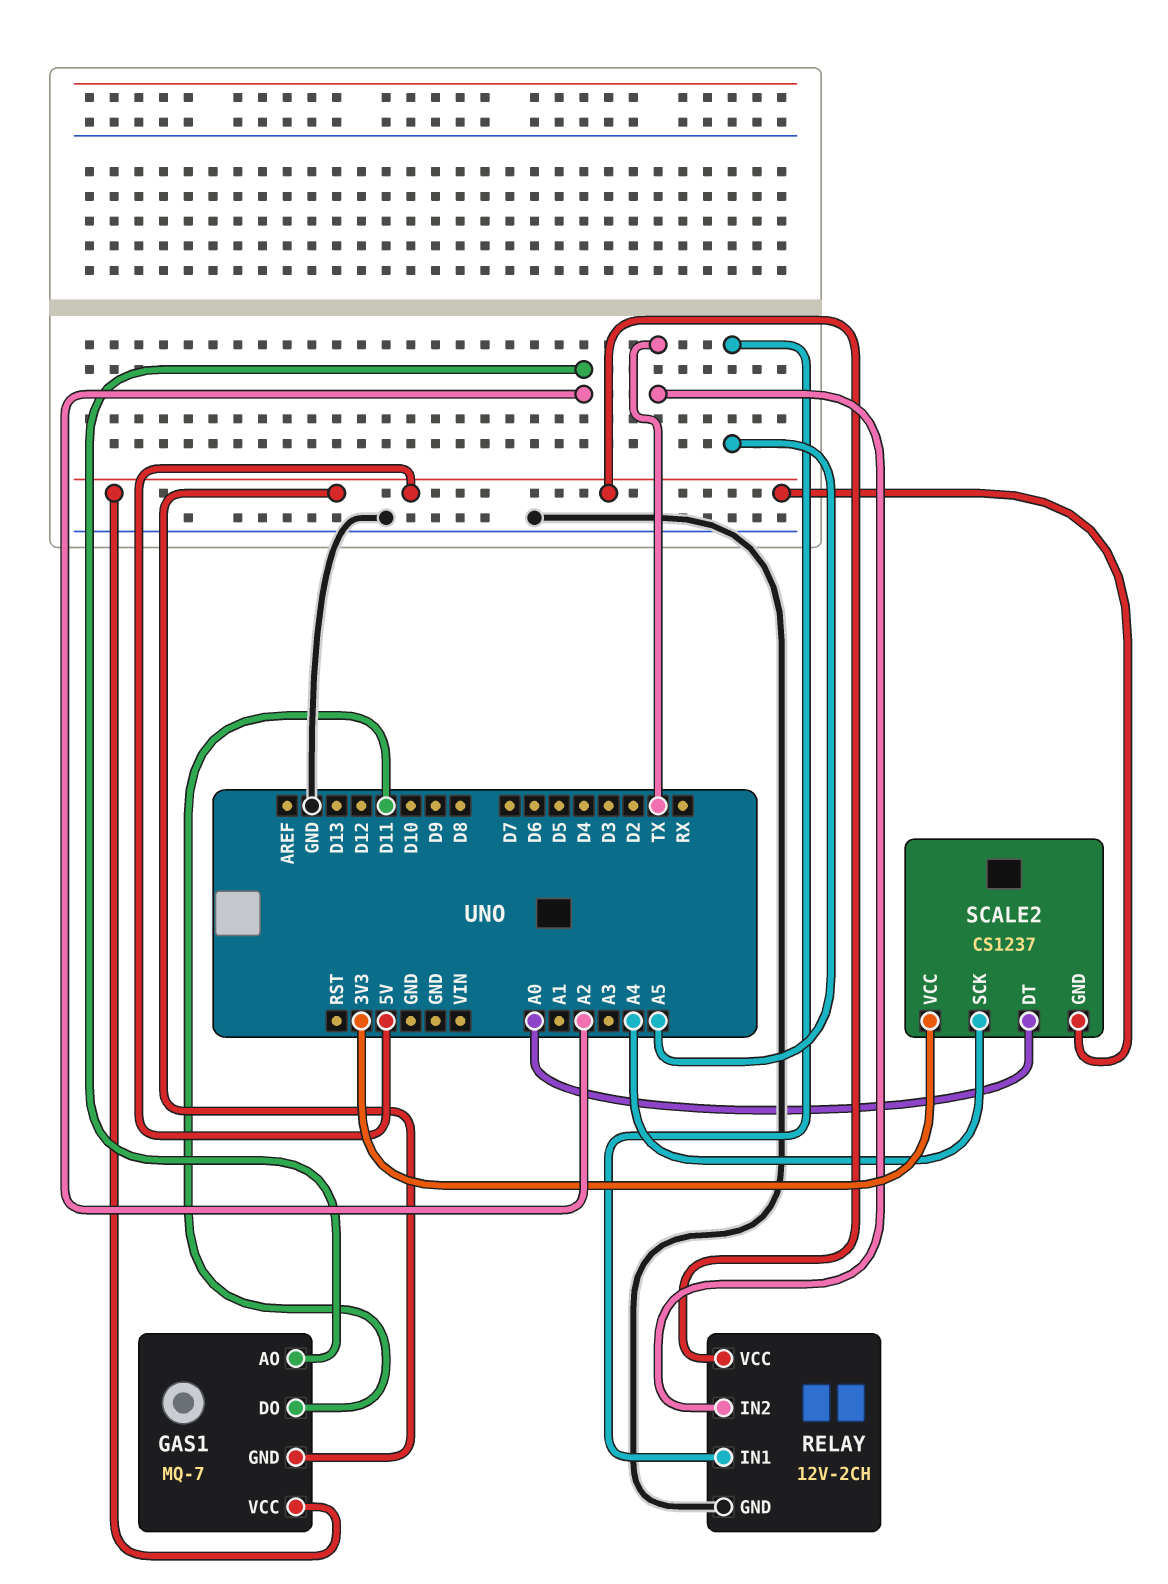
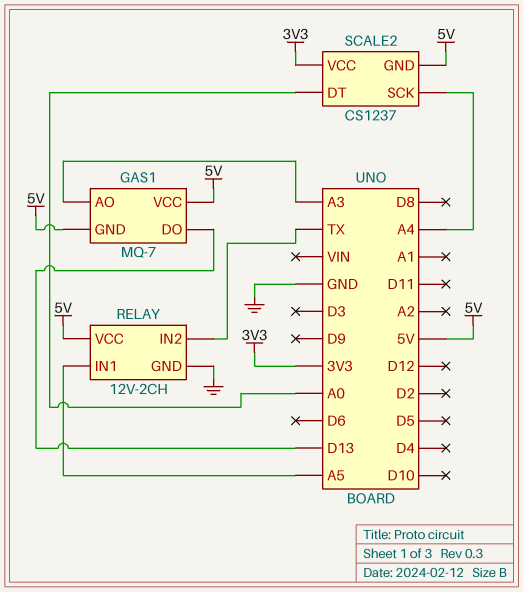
GAS1 pin AO: A2 -> A3
GAS1 pin DO: D11 -> D13

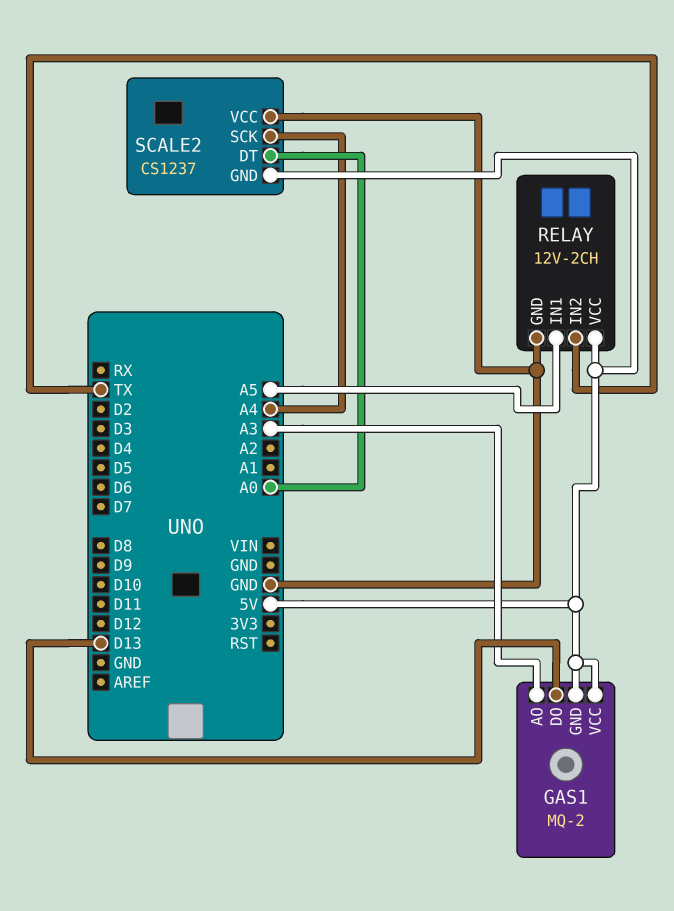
GAS1: MQ-7 -> MQ-2
SCALE2 pin VCC: 3V3 -> GND

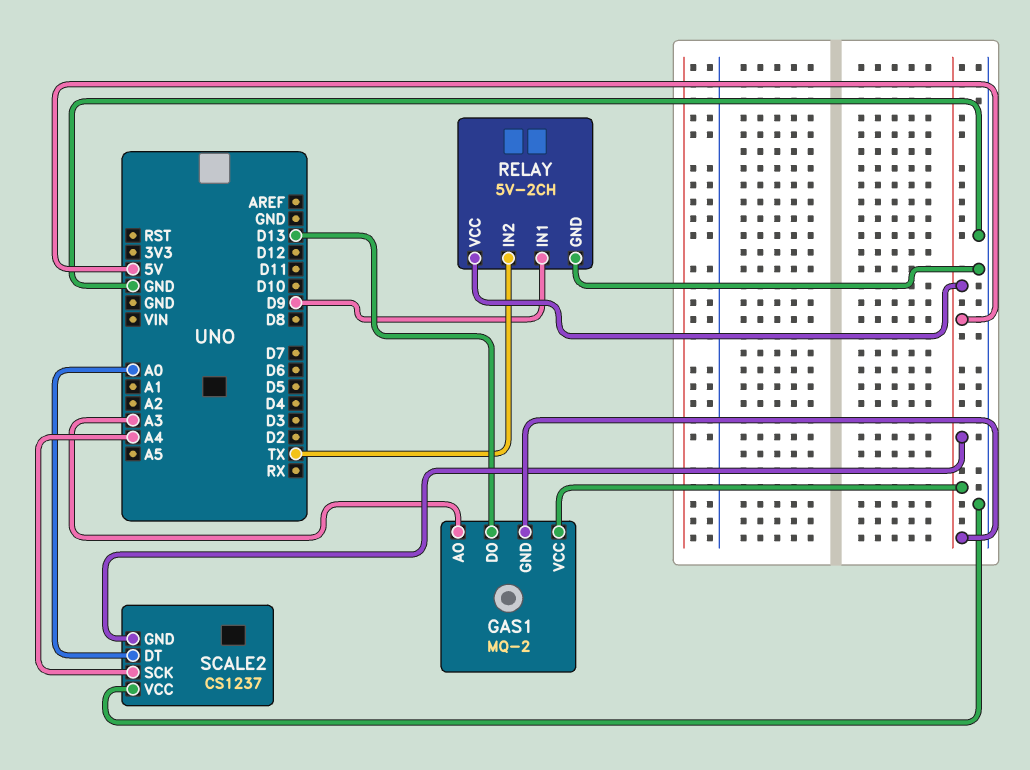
RELAY: 12V-2CH -> 5V-2CH
RELAY pin IN1: A5 -> D9

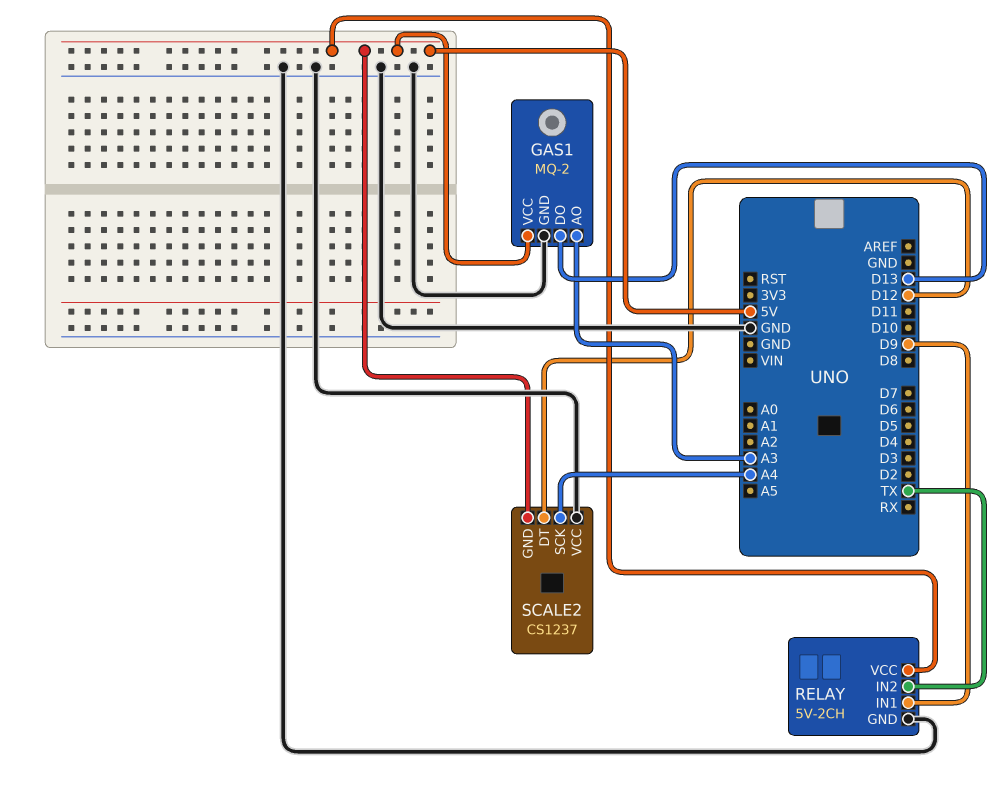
GAS1 pin GND: 5V -> GND
SCALE2 pin DT: A0 -> D12

